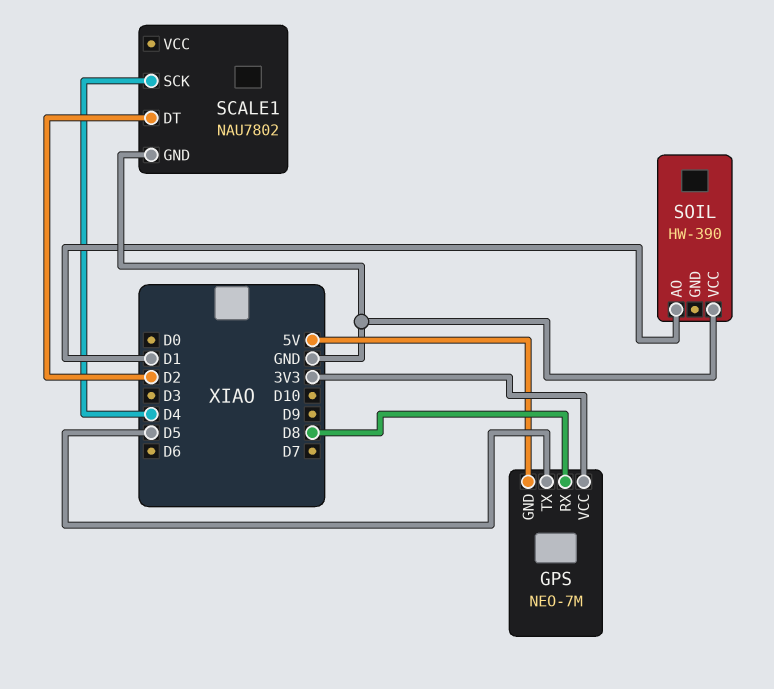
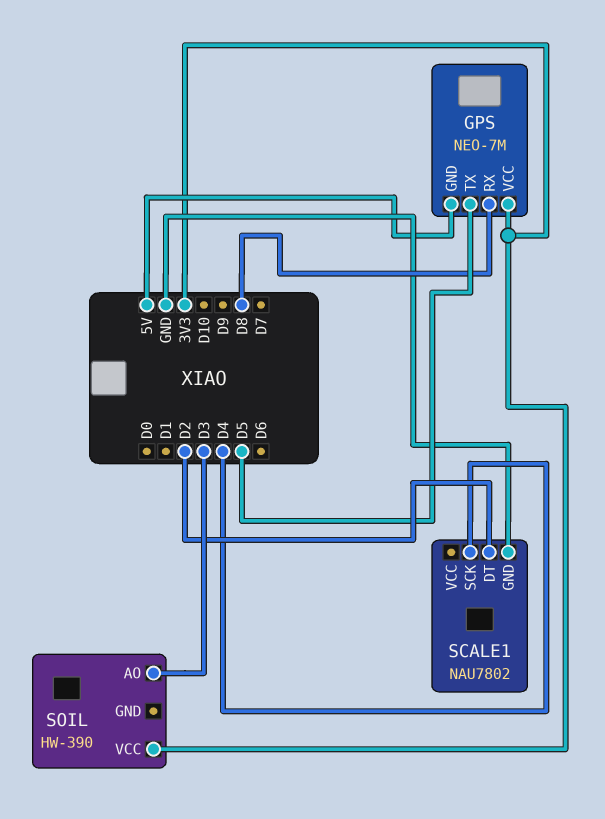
SOIL pin AO: D1 -> D3
SOIL pin VCC: GND -> 3V3

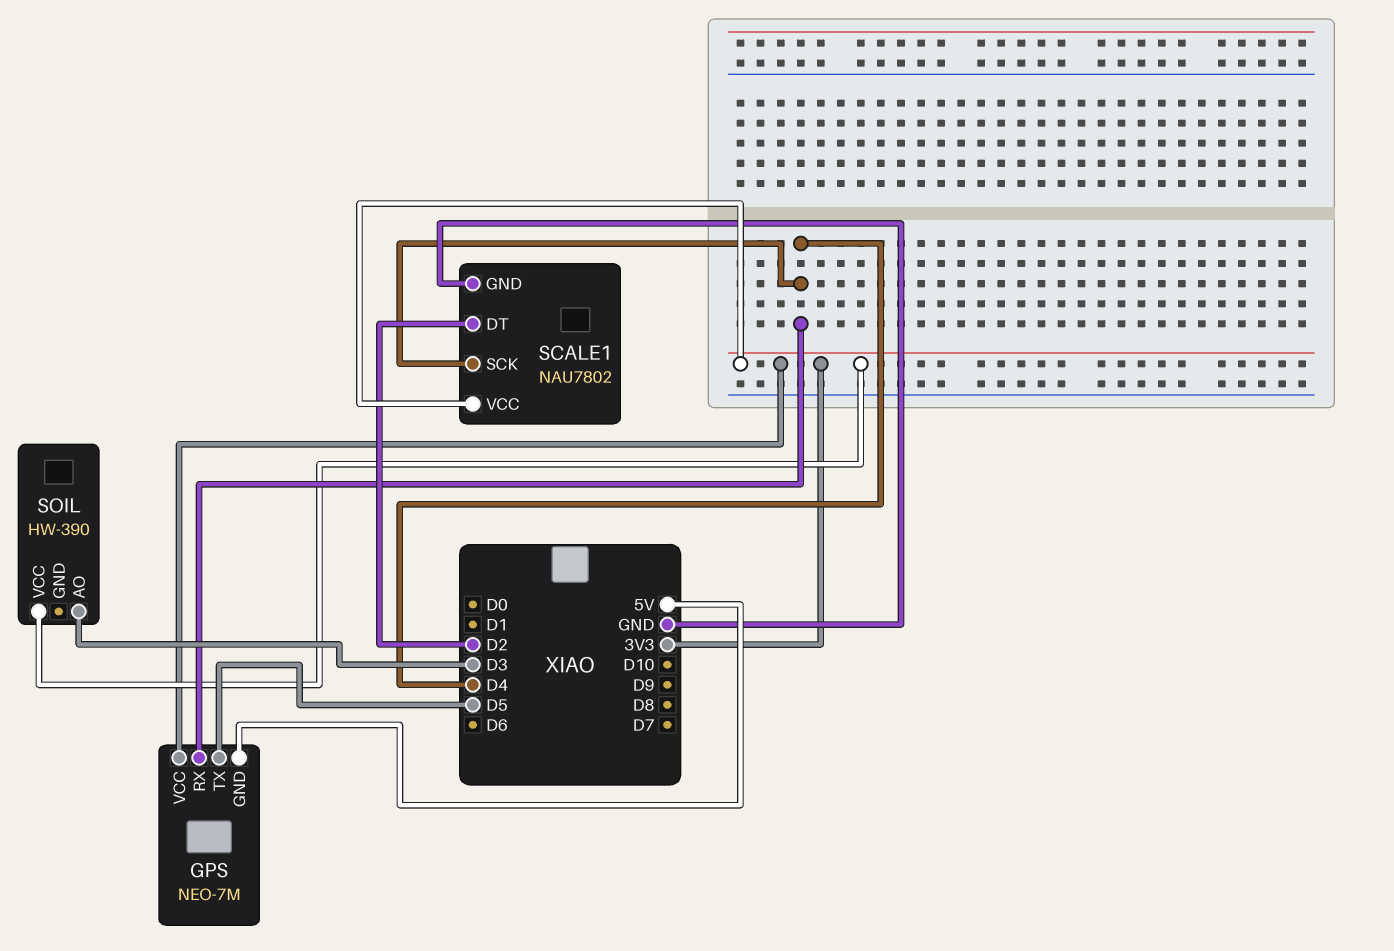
GPS pin RX: D8 -> D4
SCALE1 pin VCC: none -> 3V3

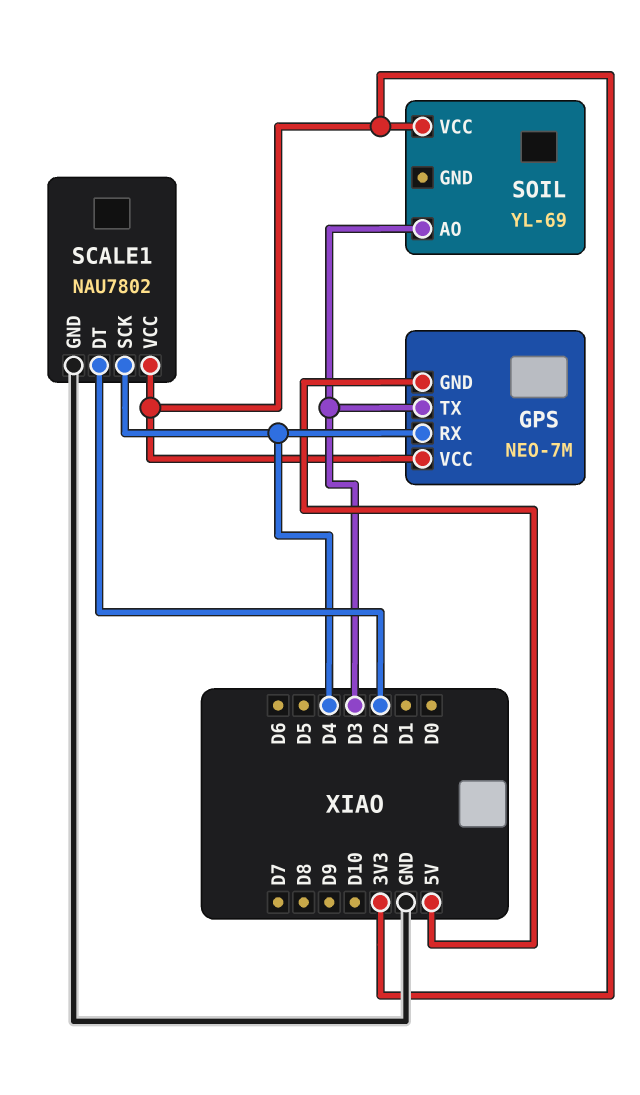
GPS pin TX: D5 -> D3
SOIL: HW-390 -> YL-69

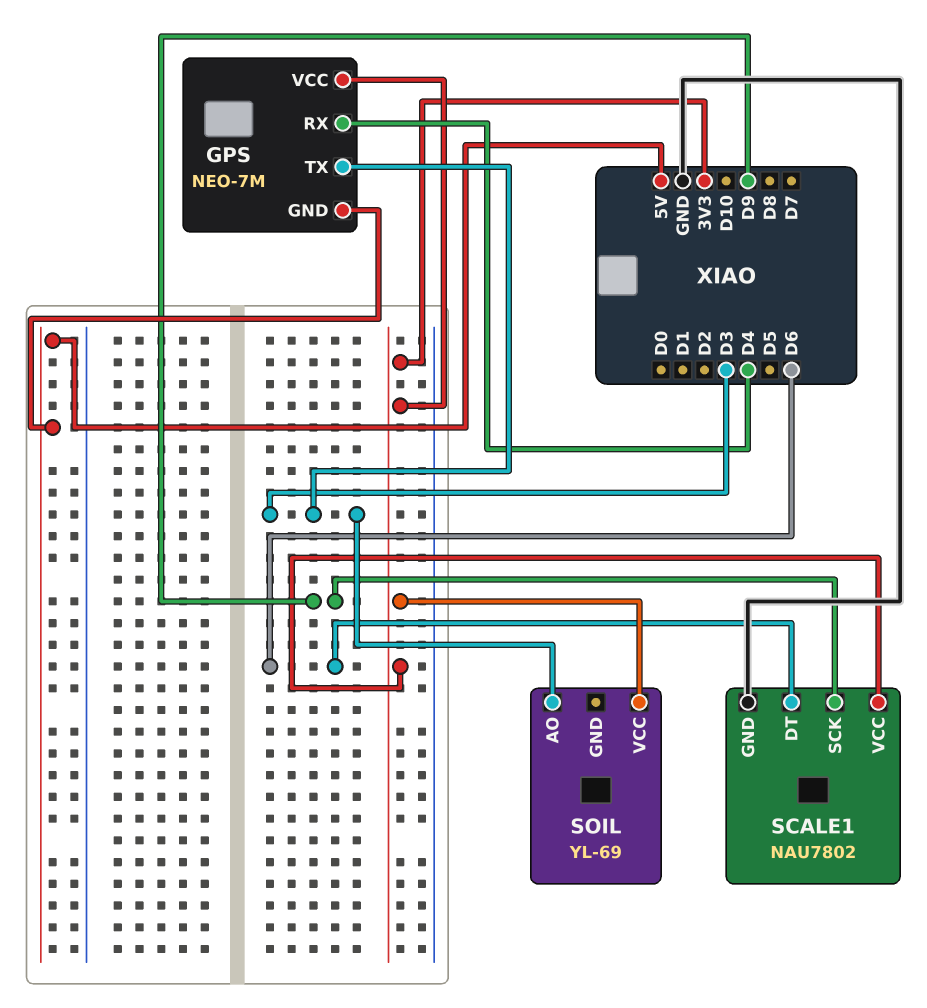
SCALE1 pin DT: D2 -> D6
SCALE1 pin SCK: D4 -> D9

